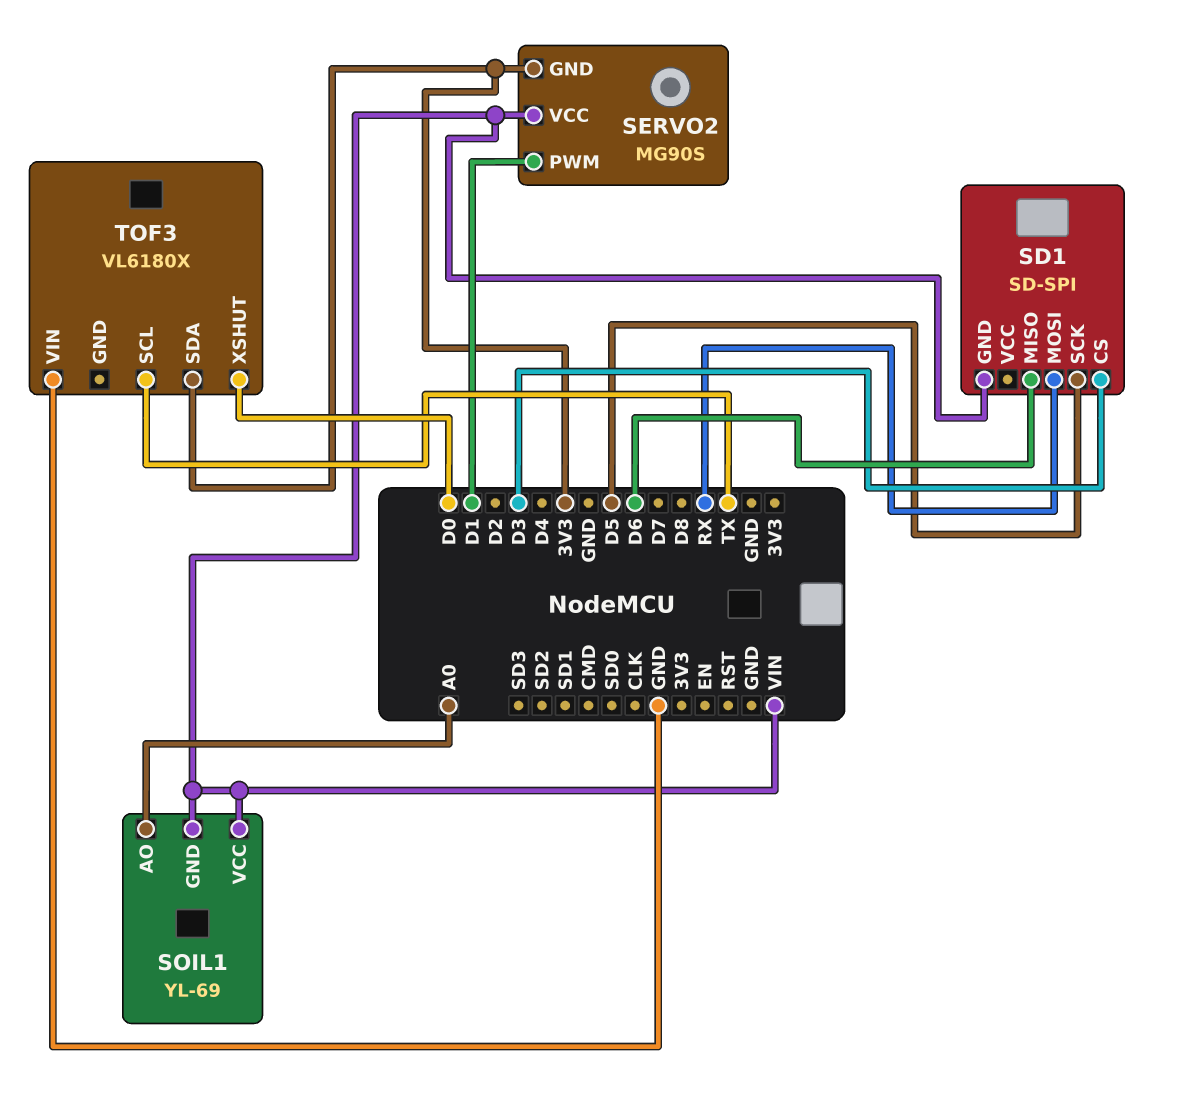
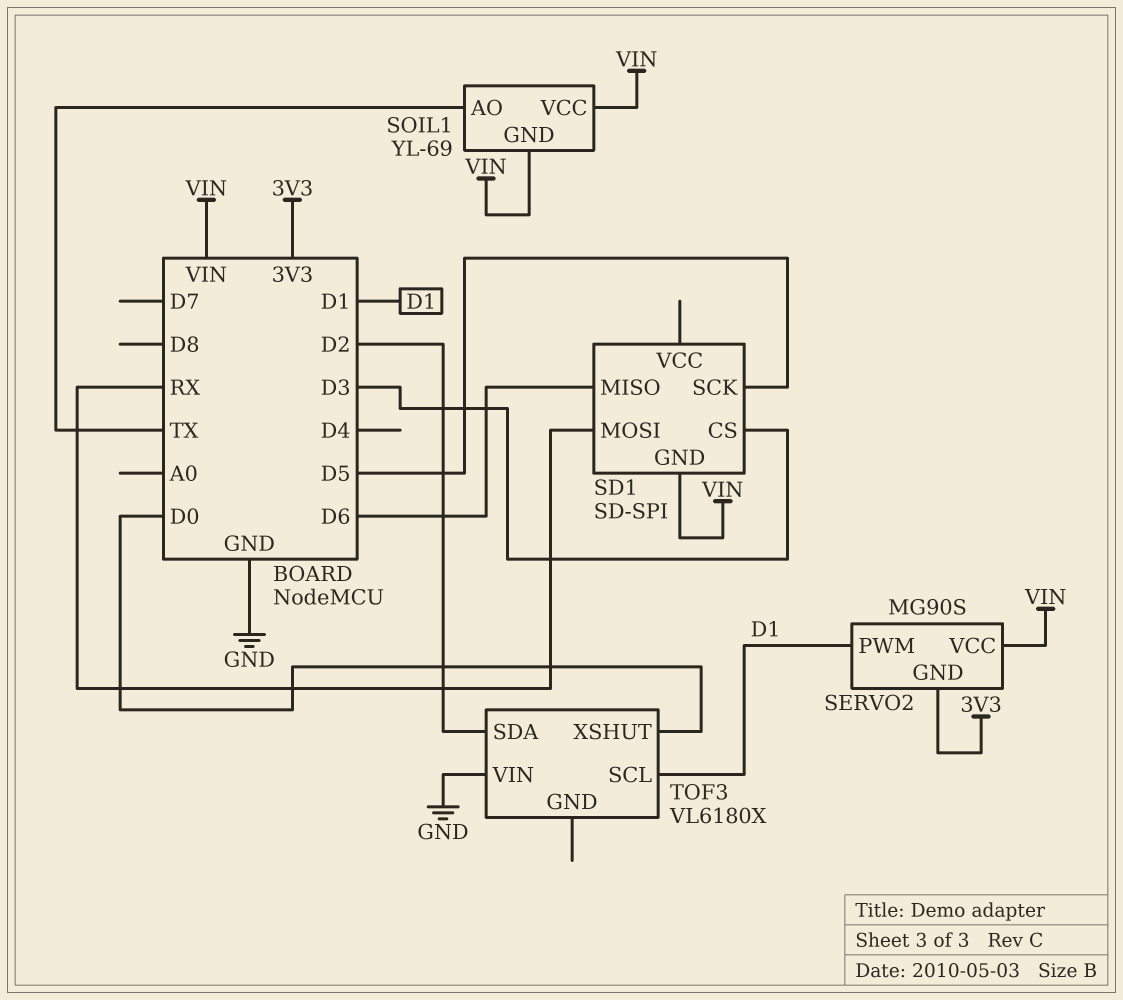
SOIL1 pin AO: A0 -> TX
TOF3 pin SCL: TX -> D1
TOF3 pin SDA: 3V3 -> D2

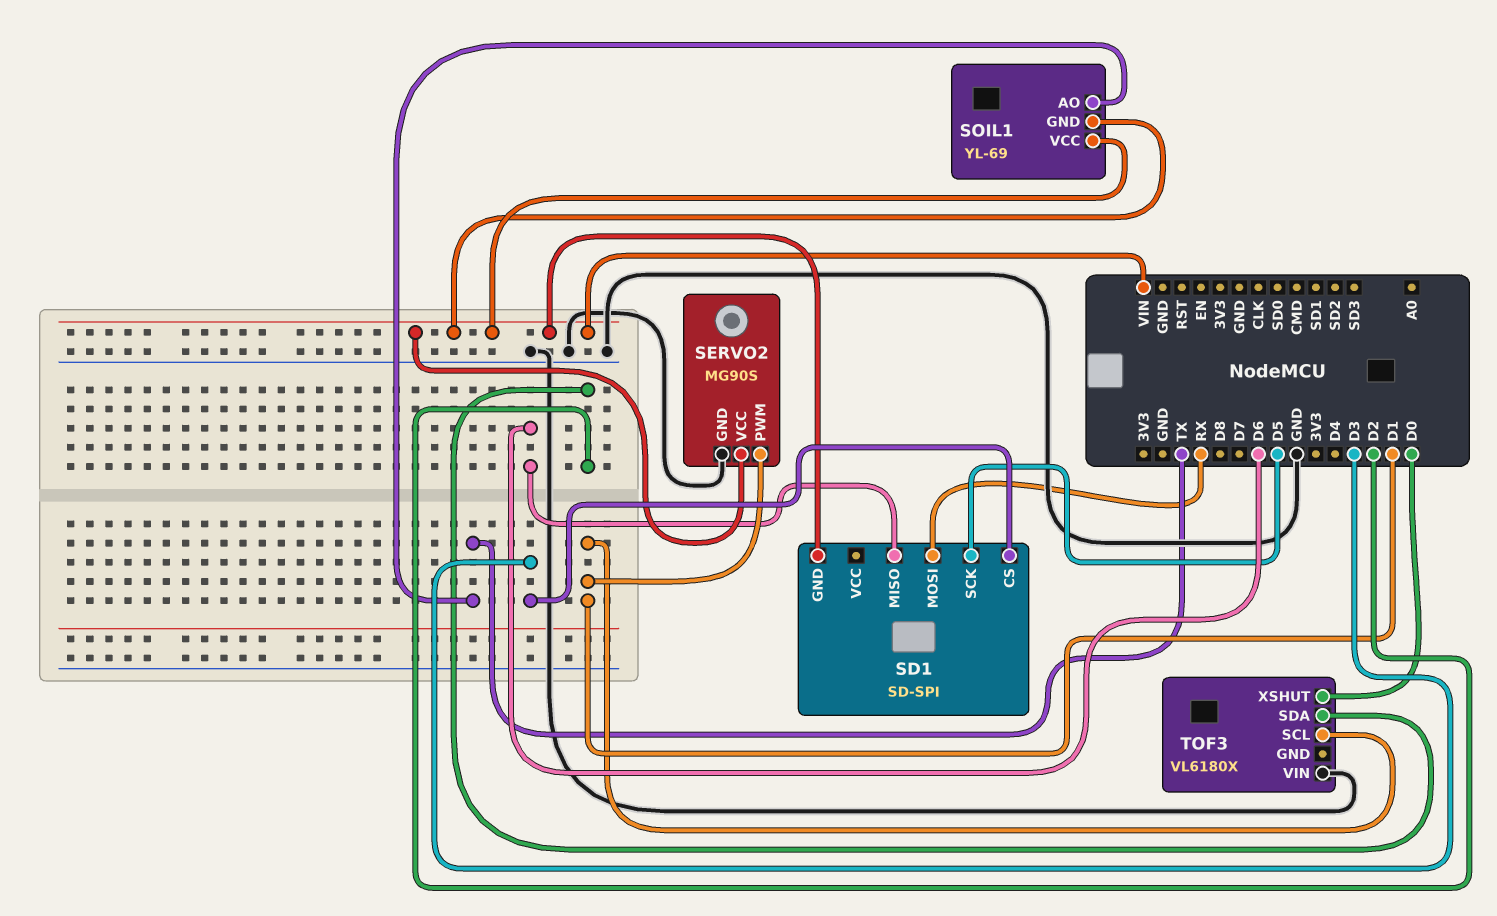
SERVO2 pin GND: 3V3 -> GND

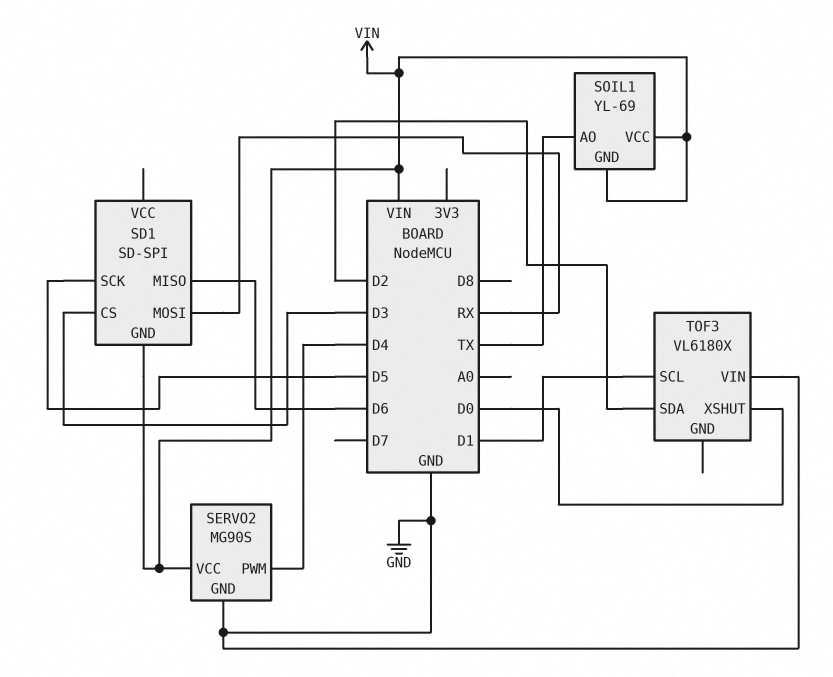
SERVO2 pin PWM: D1 -> D4

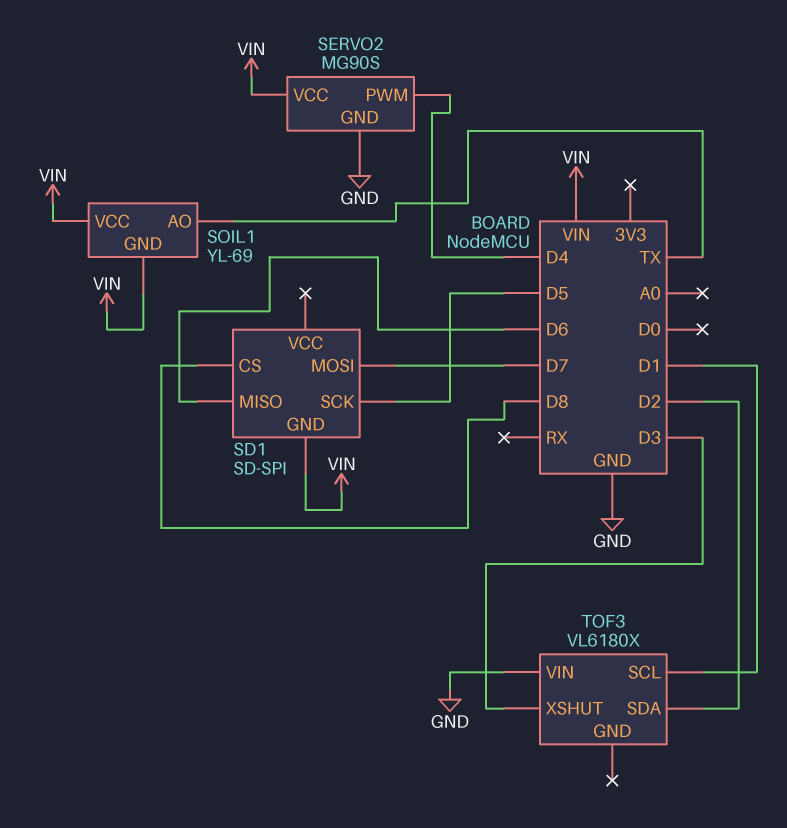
SD1 pin CS: D3 -> D8
SD1 pin MOSI: RX -> D7
TOF3 pin XSHUT: D0 -> D3

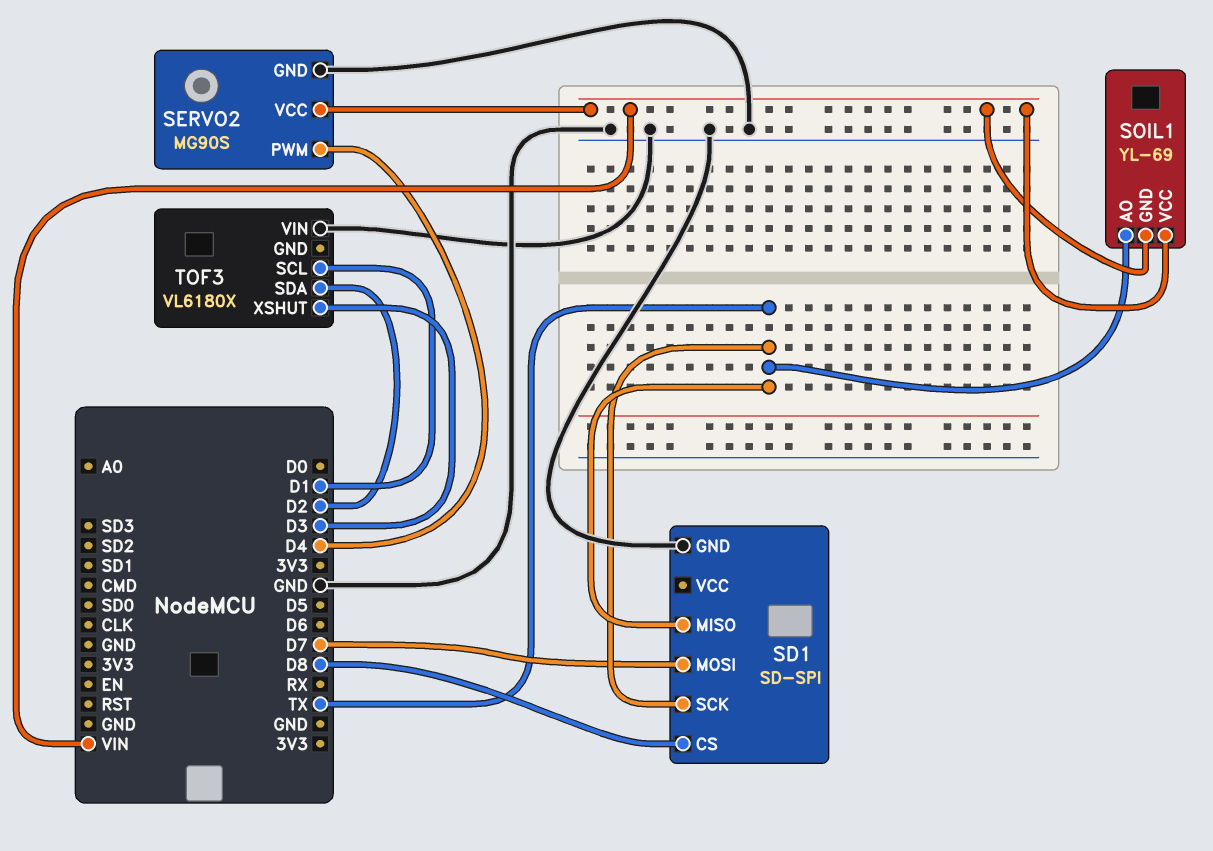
SD1 pin GND: VIN -> GND
SD1 pin MISO: D6 -> TX
SD1 pin SCK: D5 -> TX

